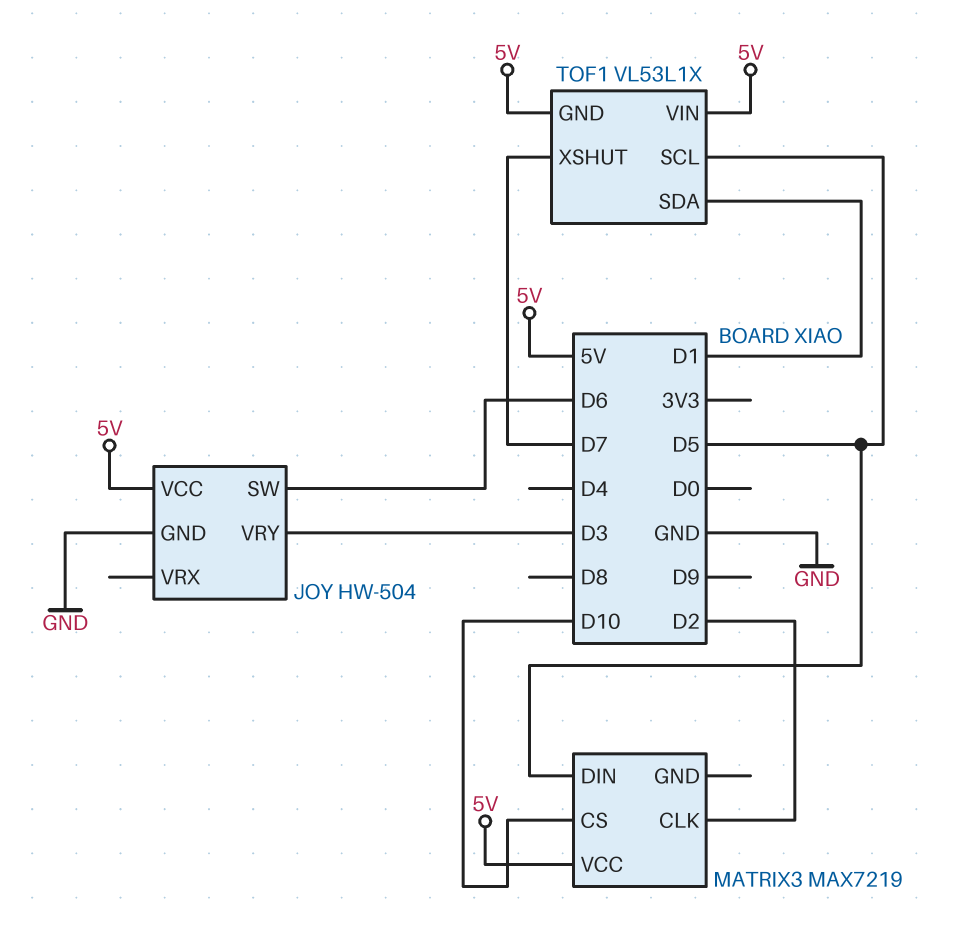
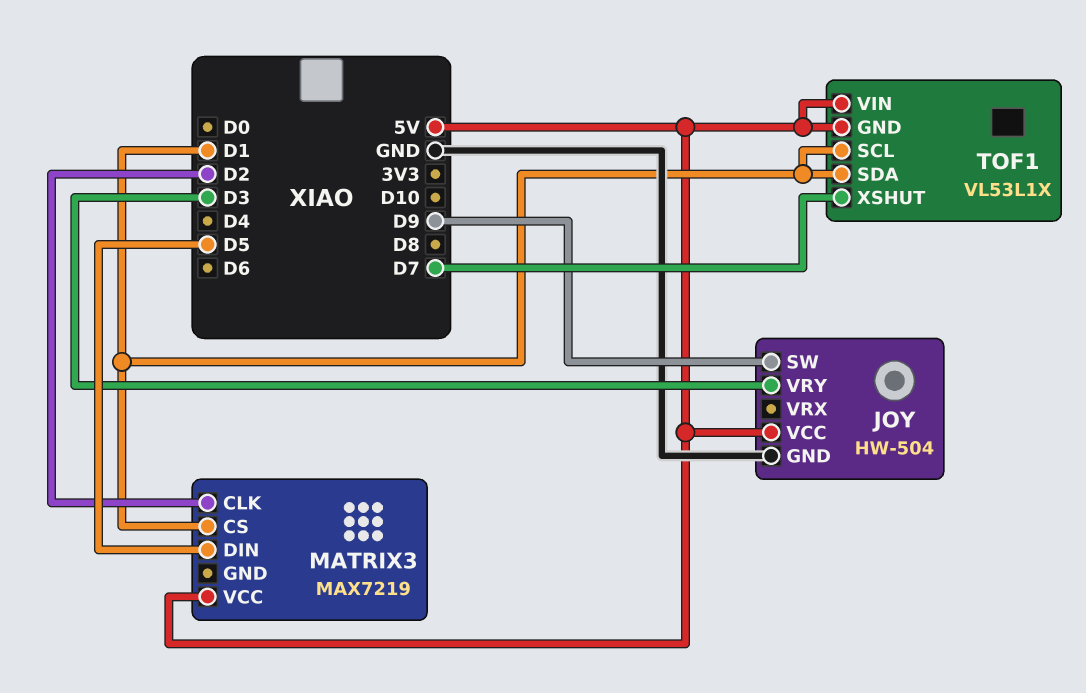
JOY pin SW: D6 -> D9
MATRIX3 pin CS: D10 -> D1
TOF1 pin SCL: D5 -> D1

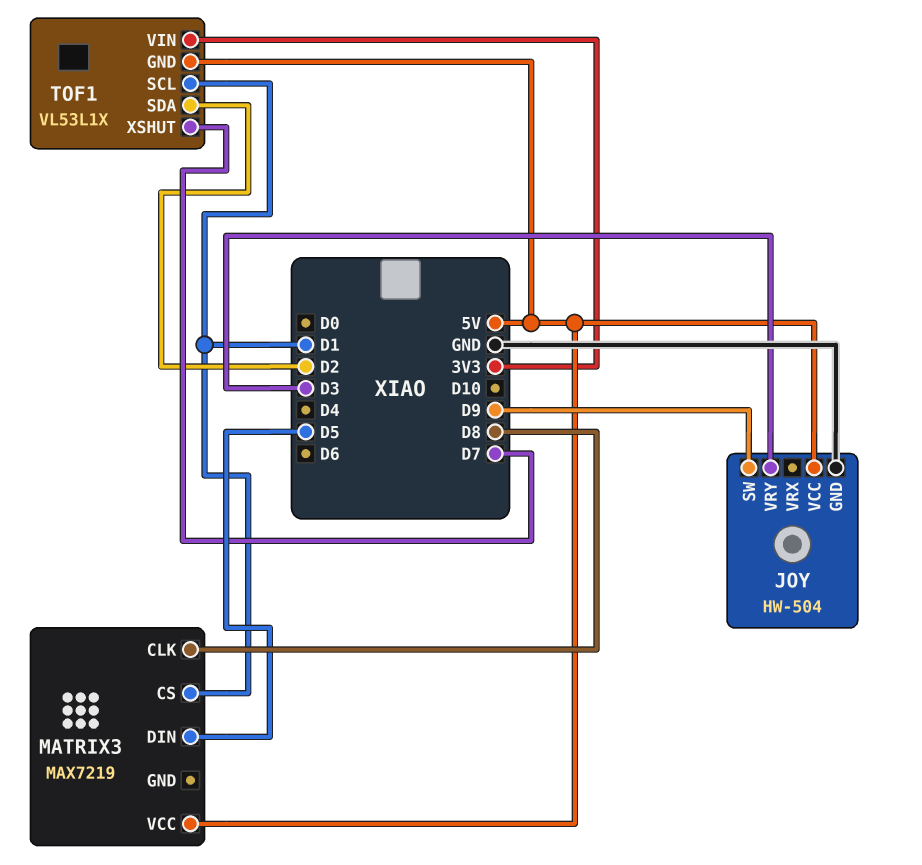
MATRIX3 pin CLK: D2 -> D8
TOF1 pin SDA: D1 -> D2
TOF1 pin VIN: 5V -> 3V3

